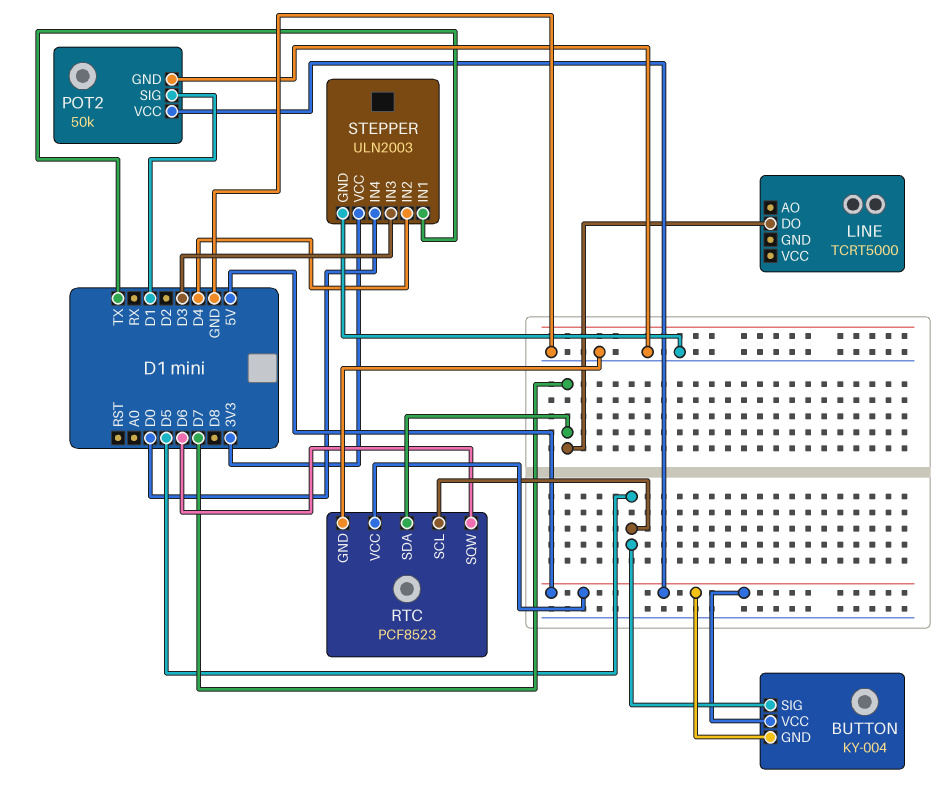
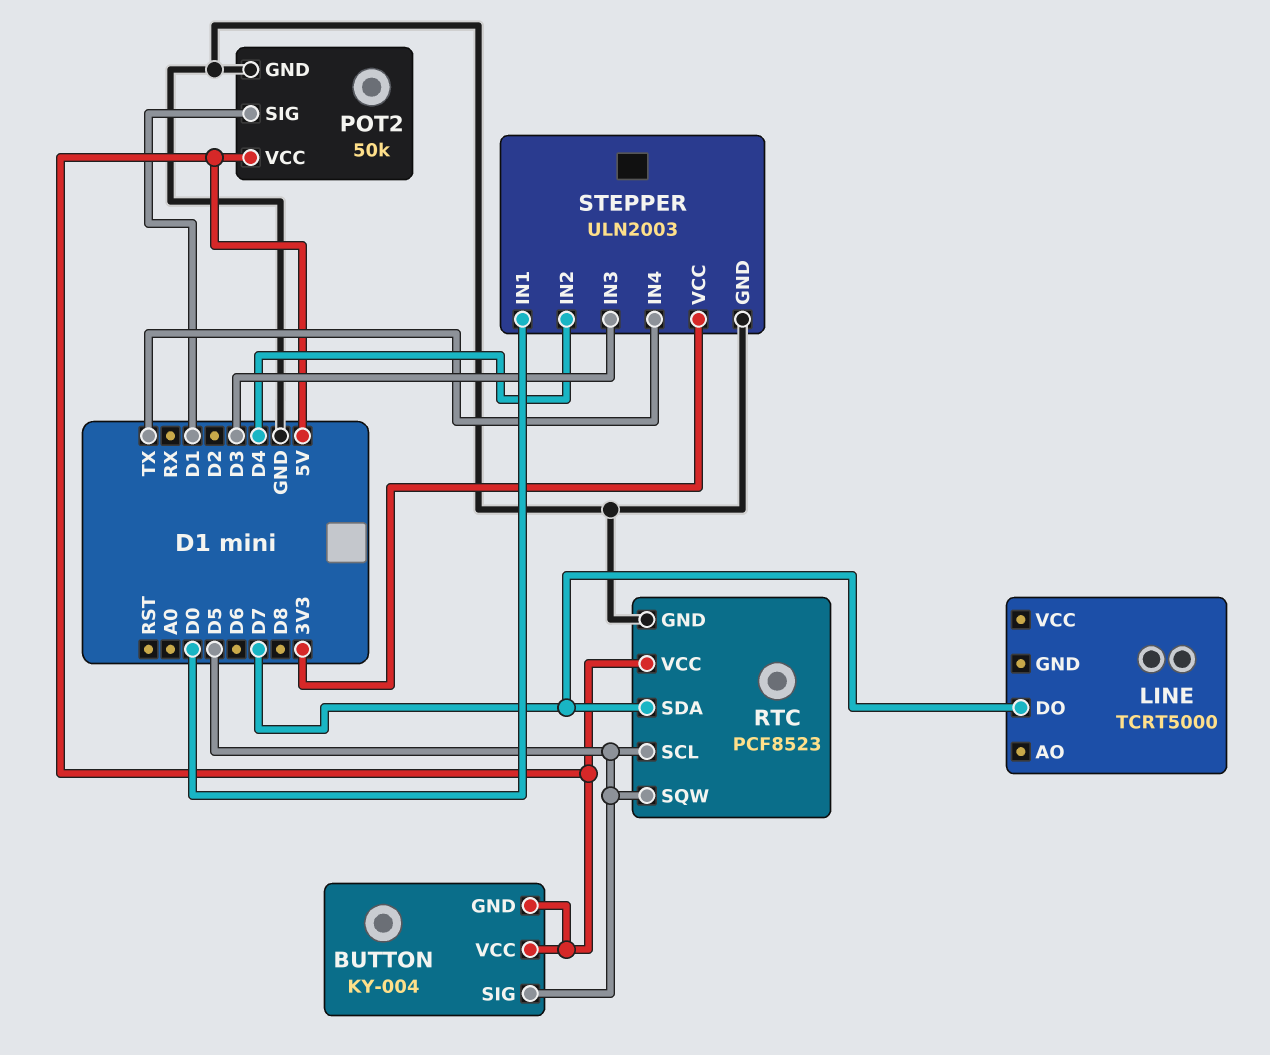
RTC pin SQW: D6 -> D5
STEPPER pin IN1: TX -> D0
STEPPER pin IN4: D0 -> TX

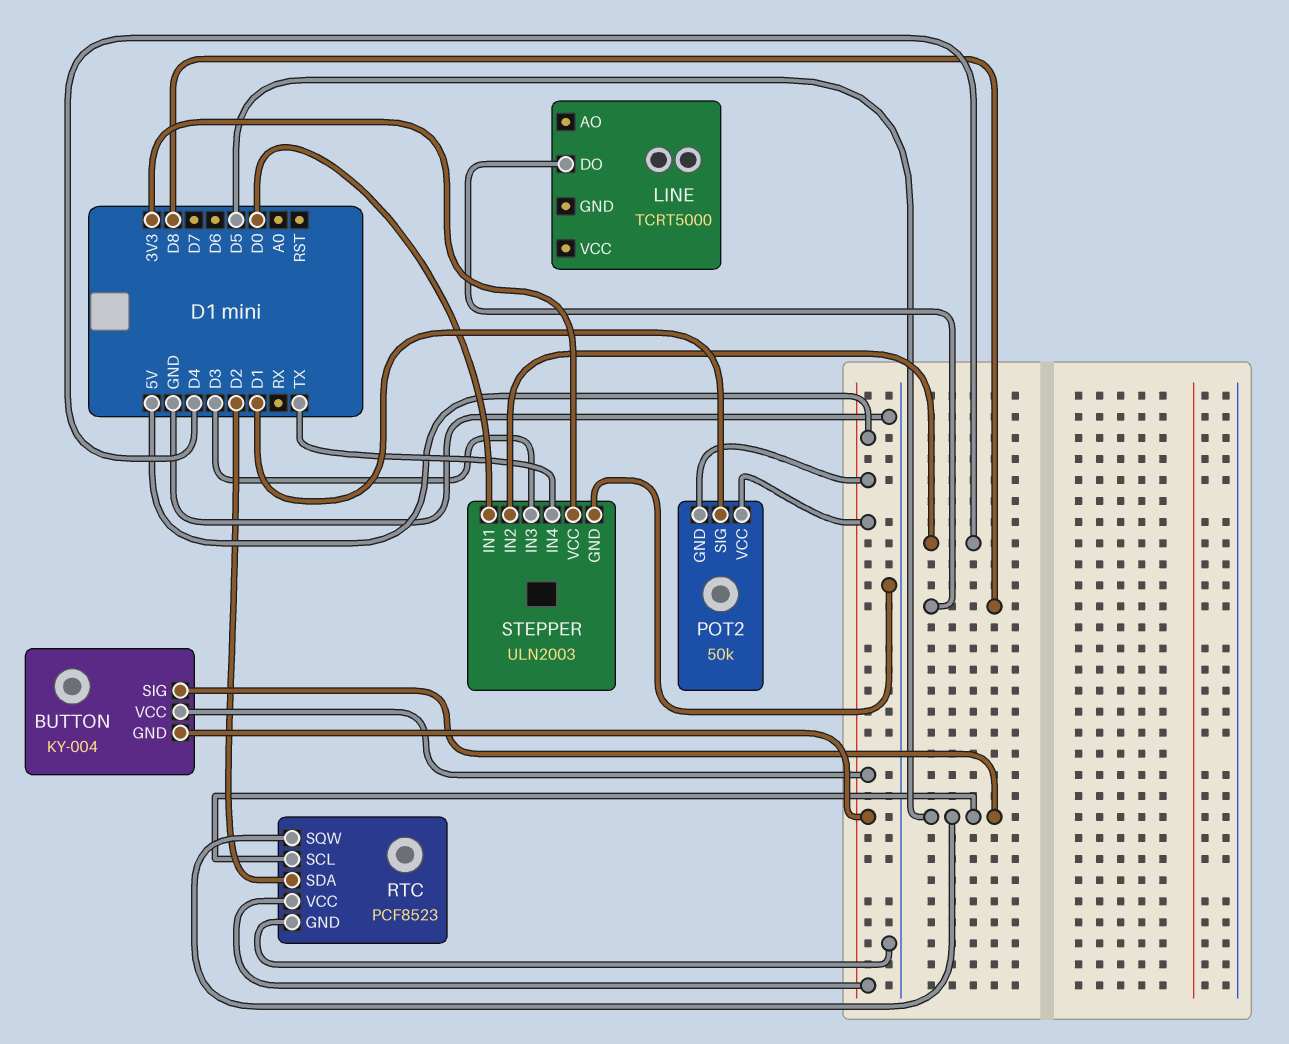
LINE pin DO: D7 -> D8
POT2 pin GND: GND -> 5V
RTC pin SDA: D7 -> D2

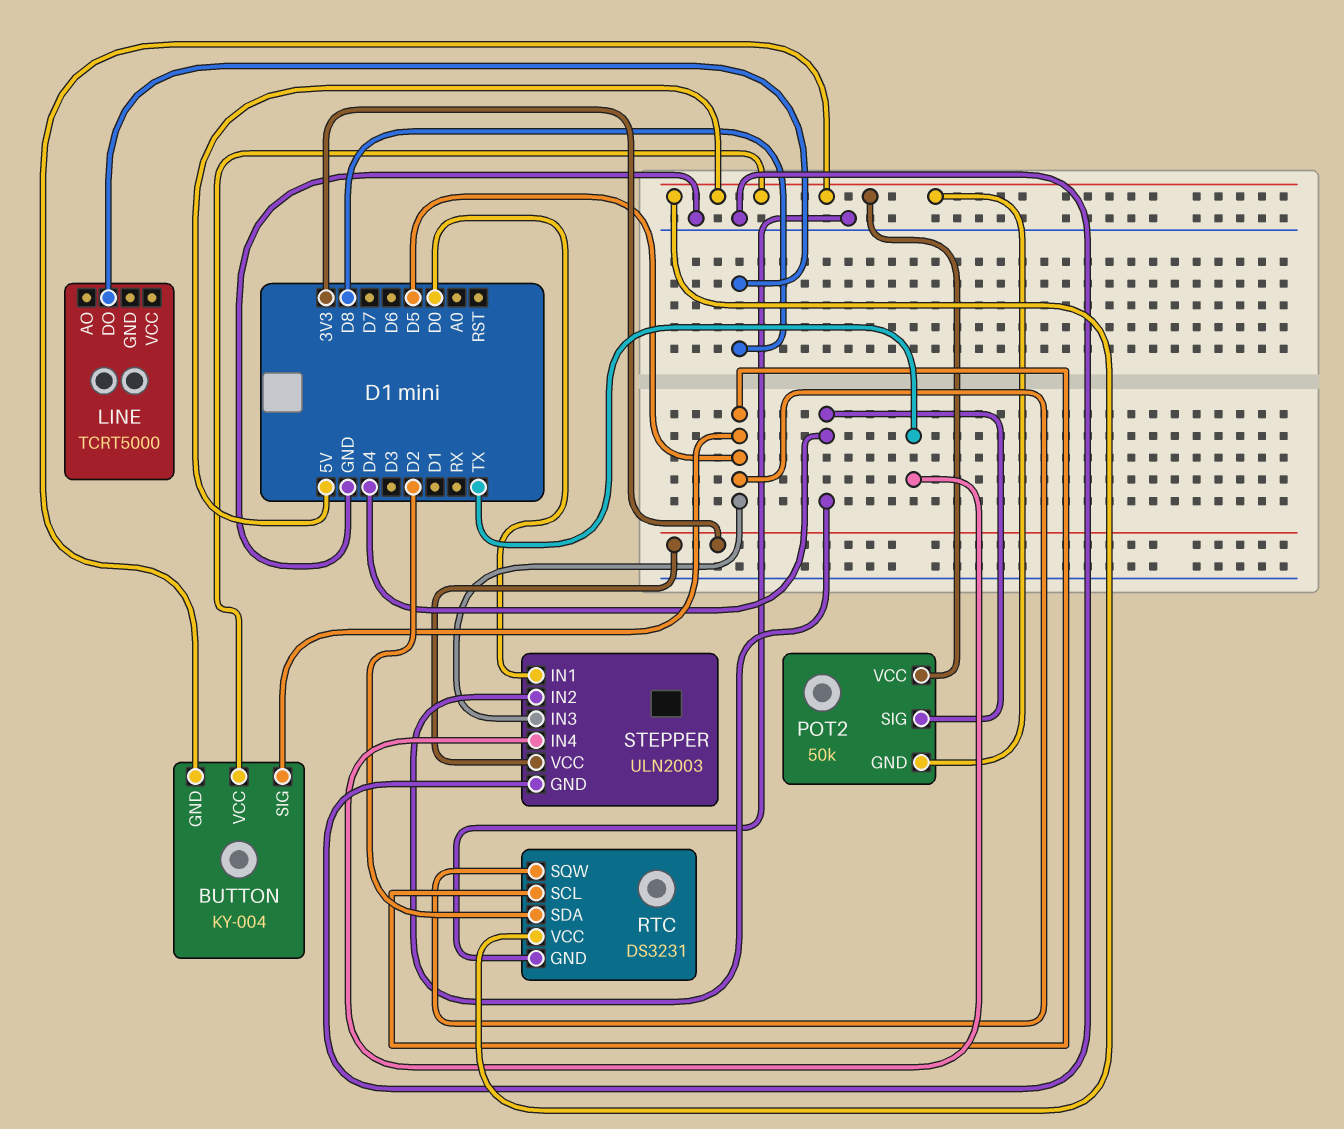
POT2 pin SIG: D1 -> D4
RTC: PCF8523 -> DS3231
STEPPER pin IN3: D3 -> D5

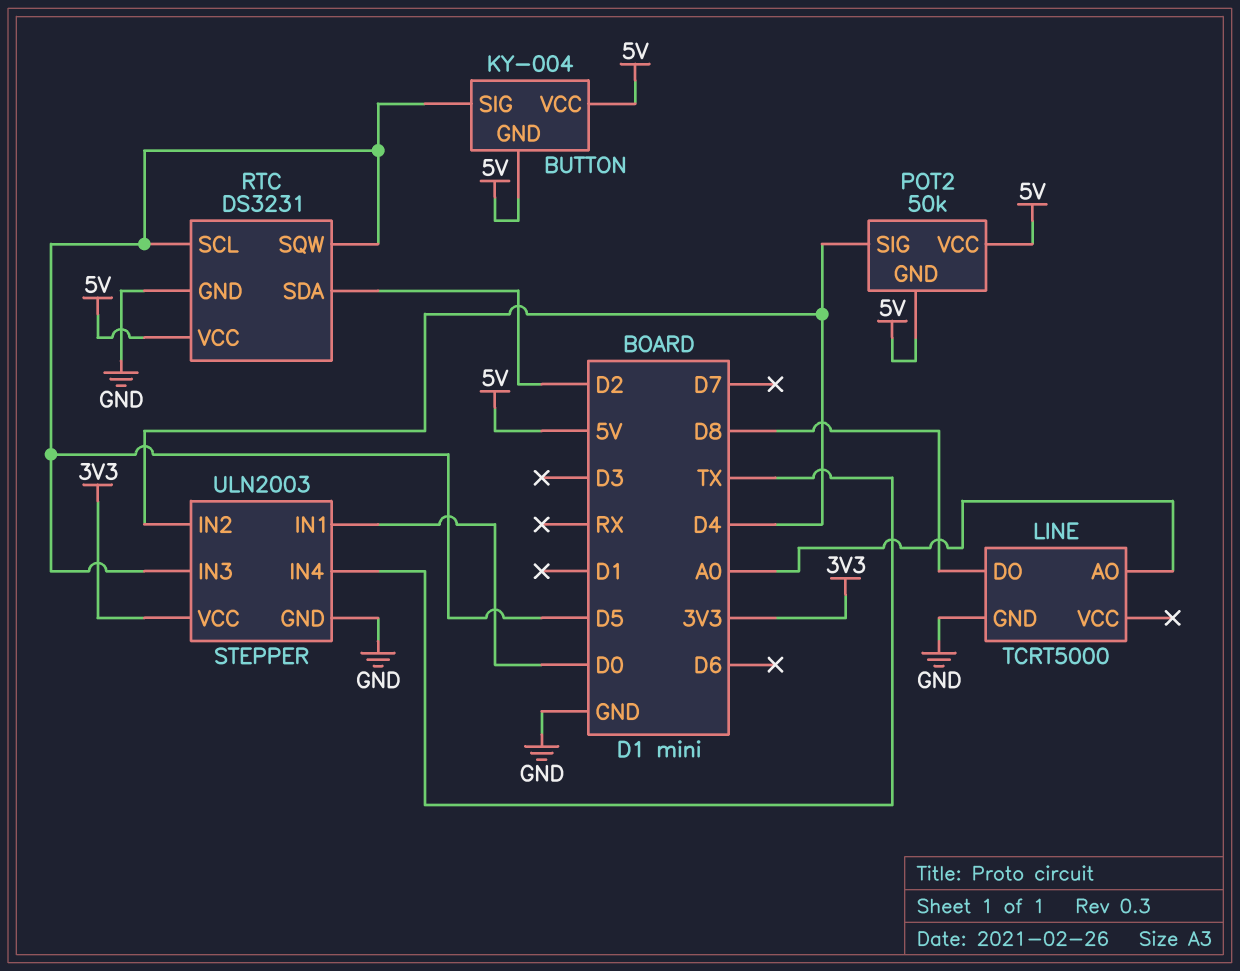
LINE pin AO: none -> A0
LINE pin GND: none -> GND

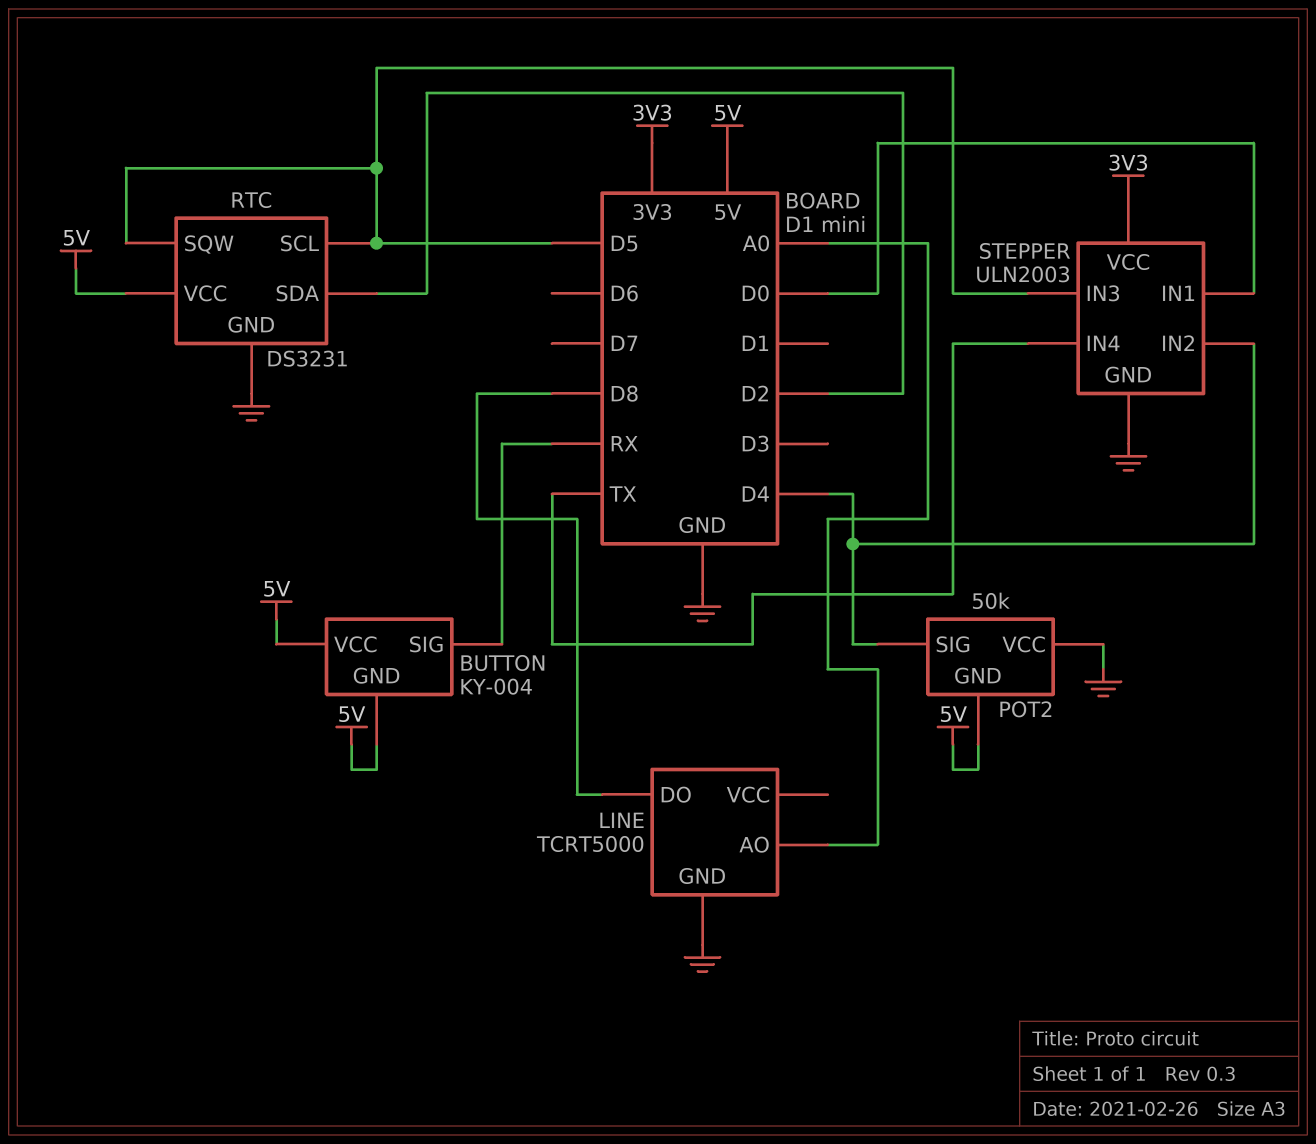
BUTTON pin SIG: D5 -> RX
POT2 pin VCC: 5V -> GND

